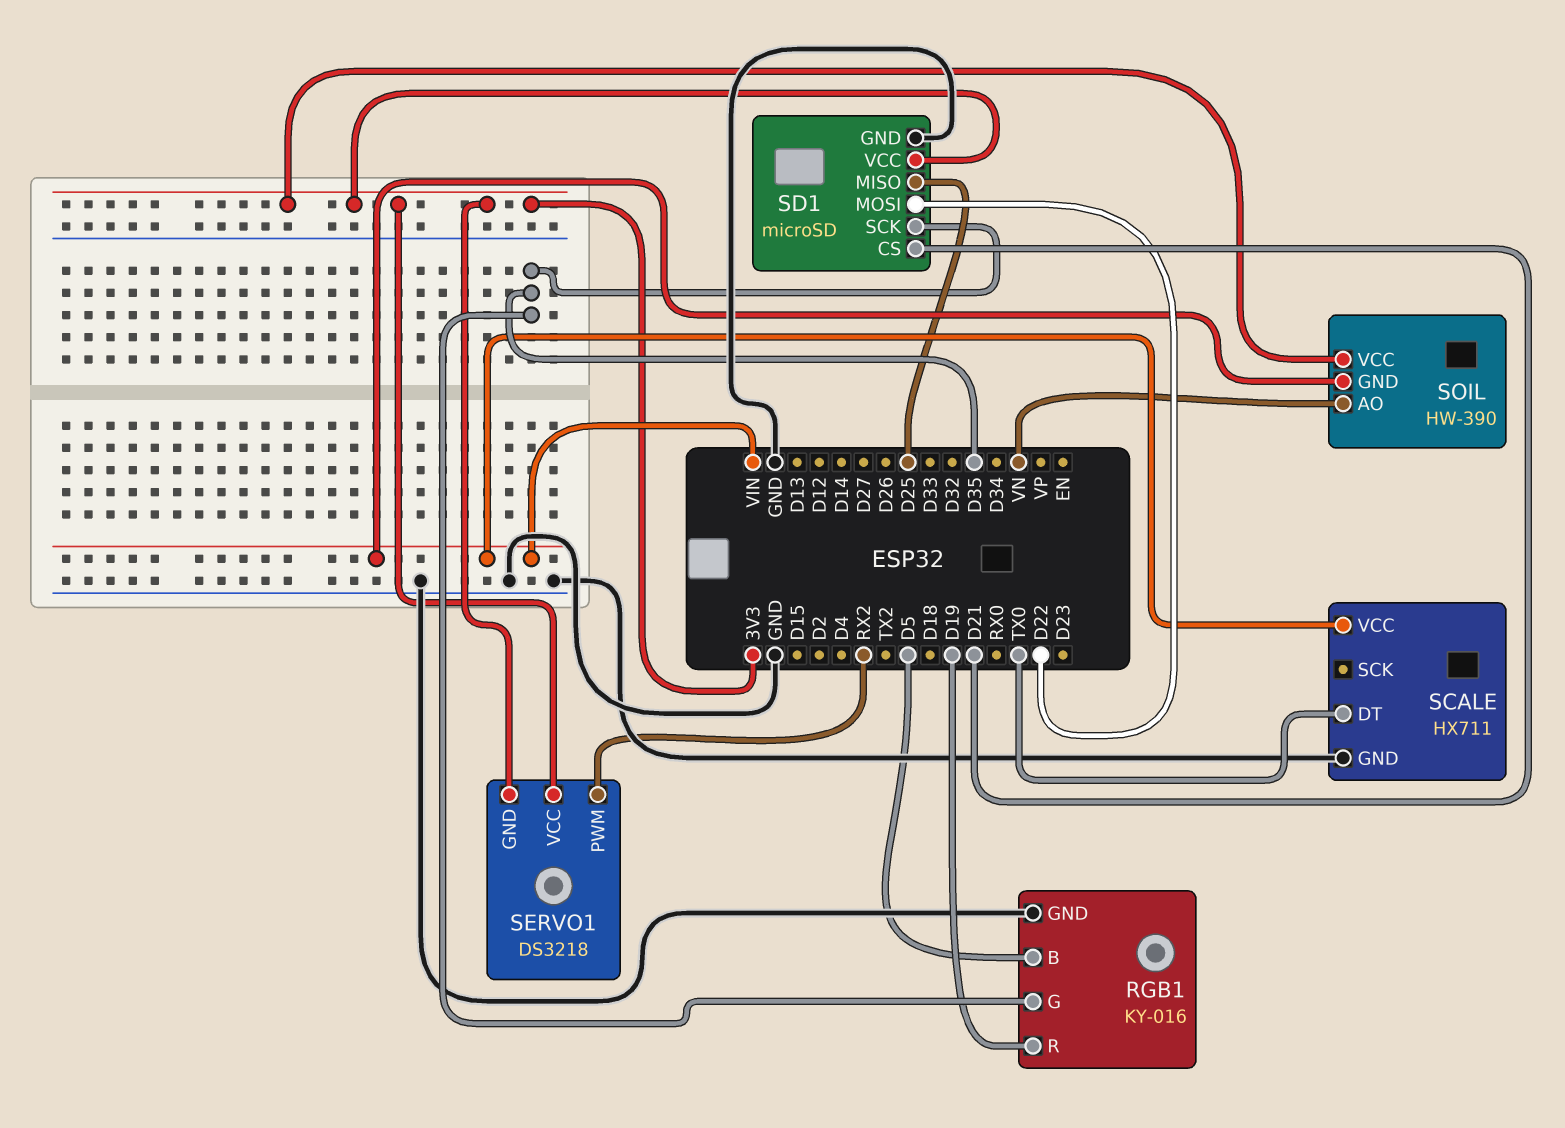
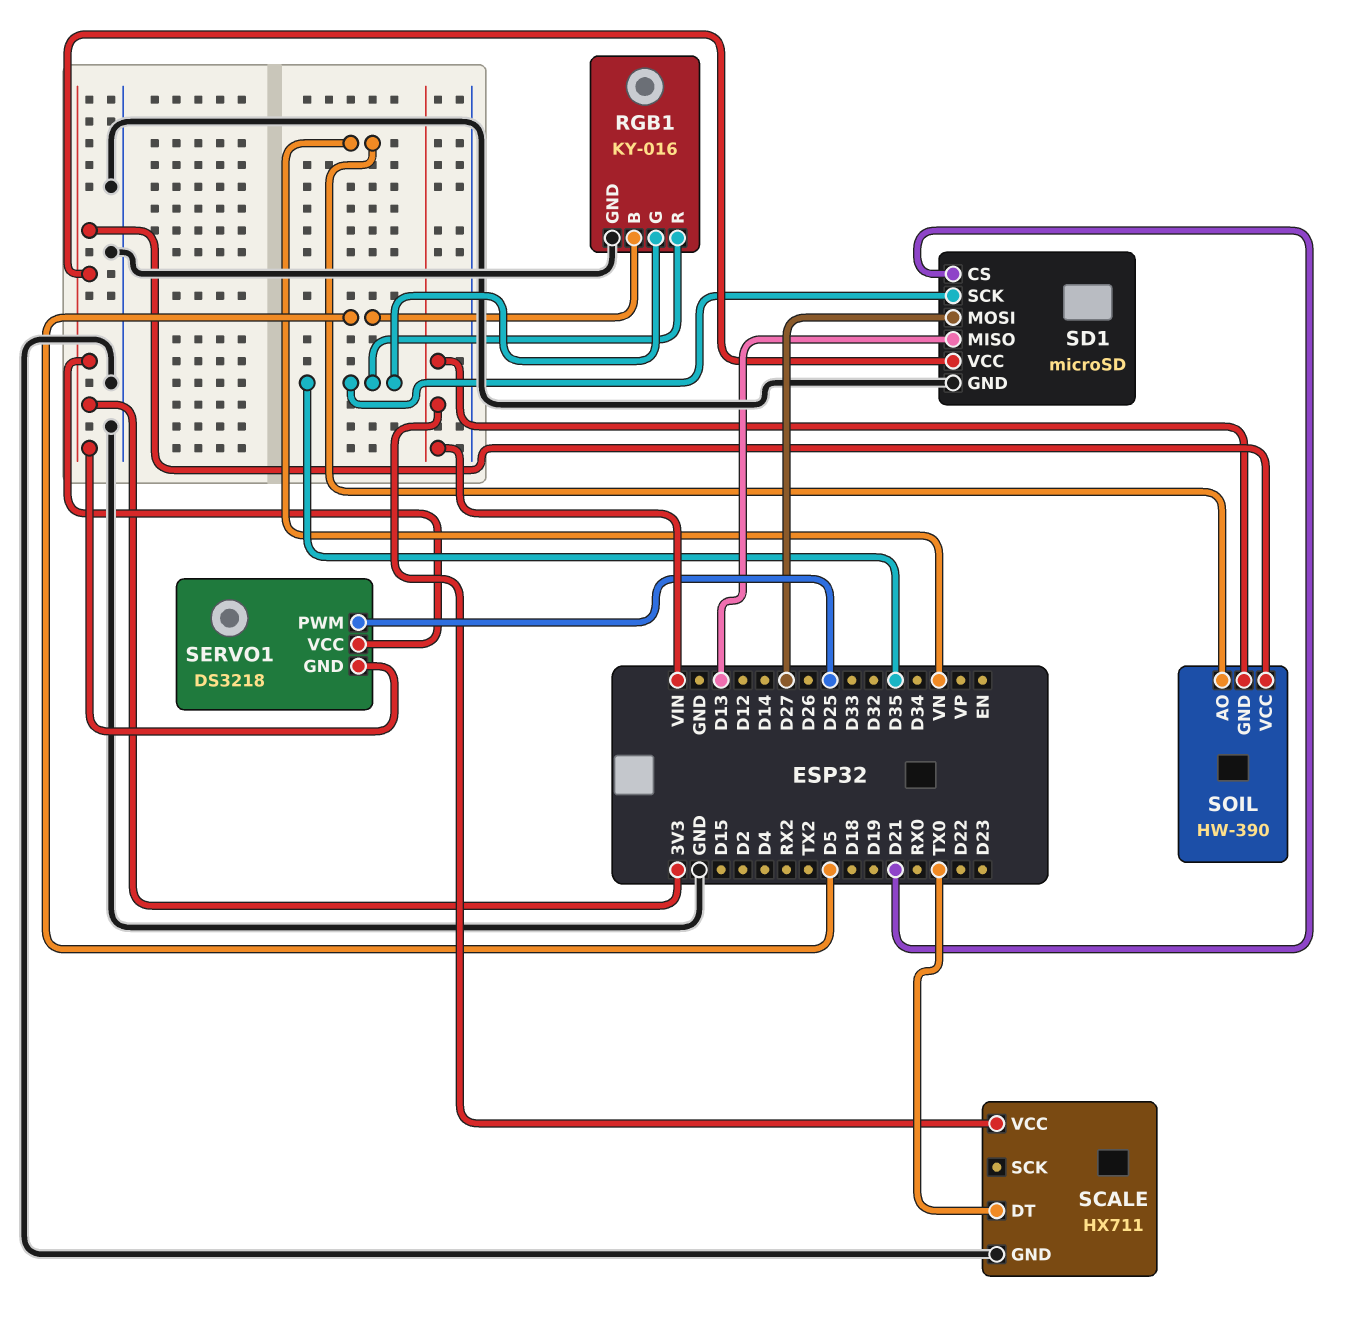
RGB1 pin R: D19 -> D35
SD1 pin MISO: D25 -> D13
SD1 pin MOSI: D22 -> D27
SERVO1 pin PWM: RX2 -> D25

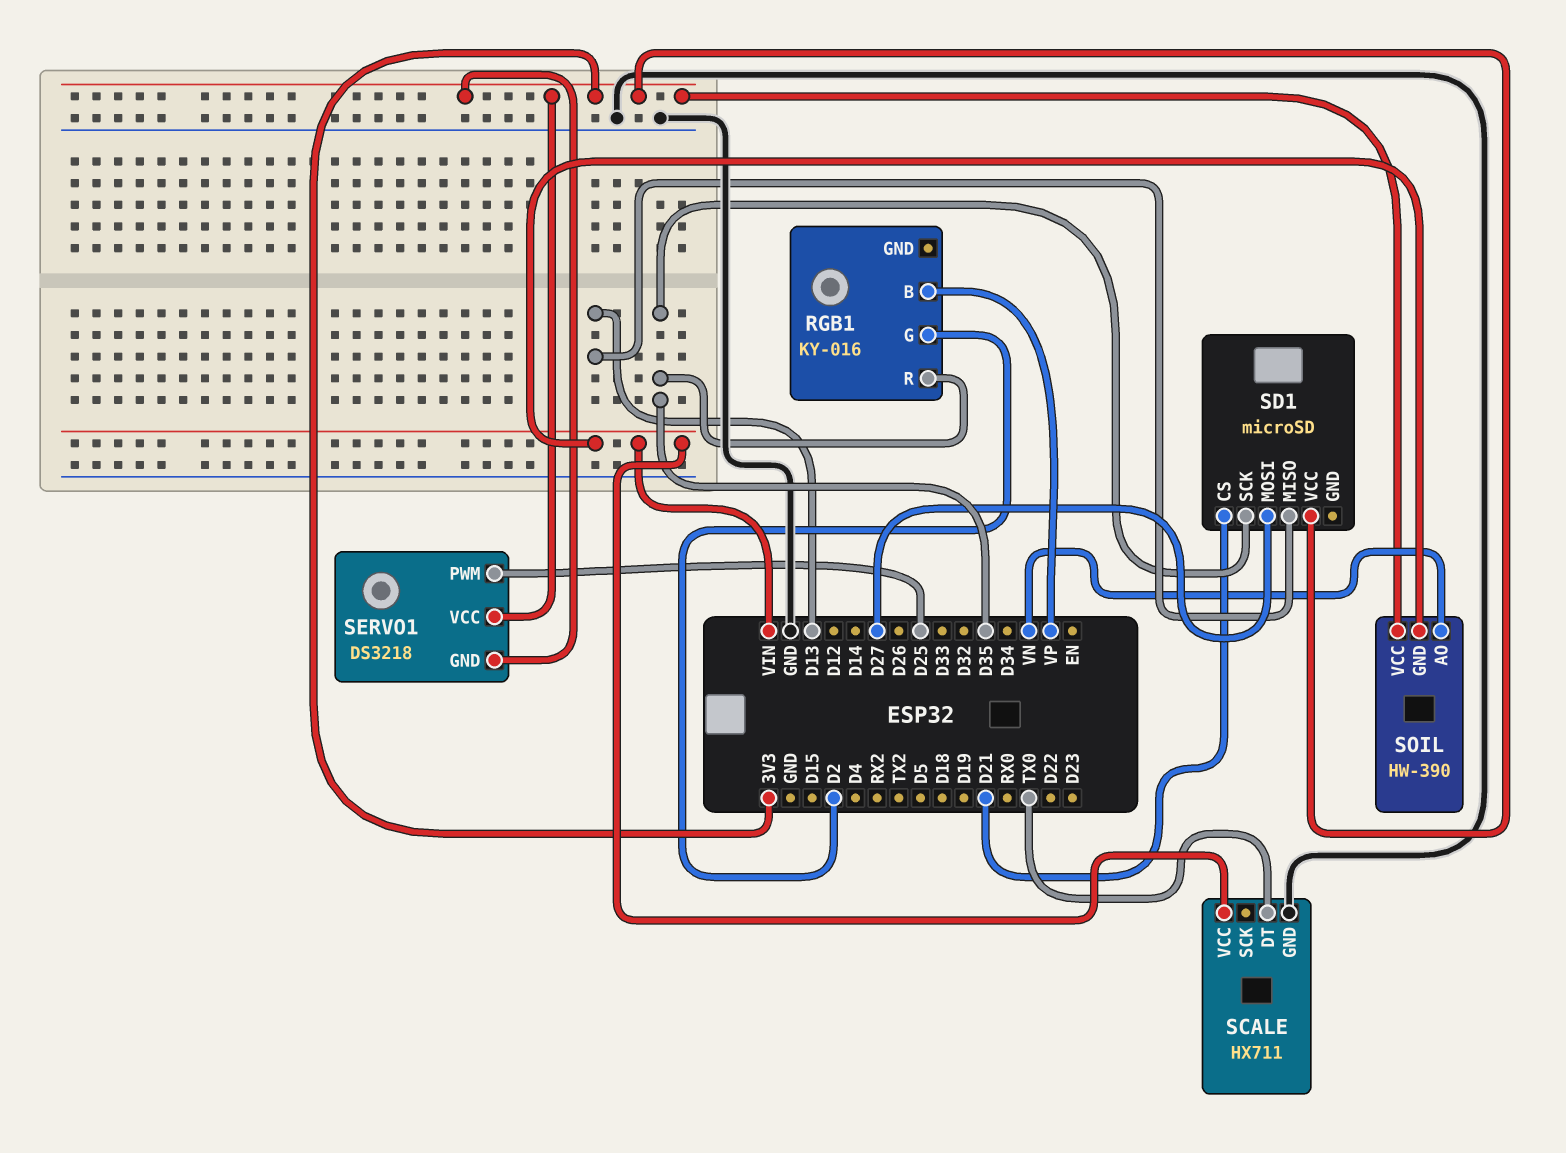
RGB1 pin B: D5 -> VP
RGB1 pin G: D35 -> D2
RGB1 pin GND: GND -> none
SD1 pin GND: GND -> none

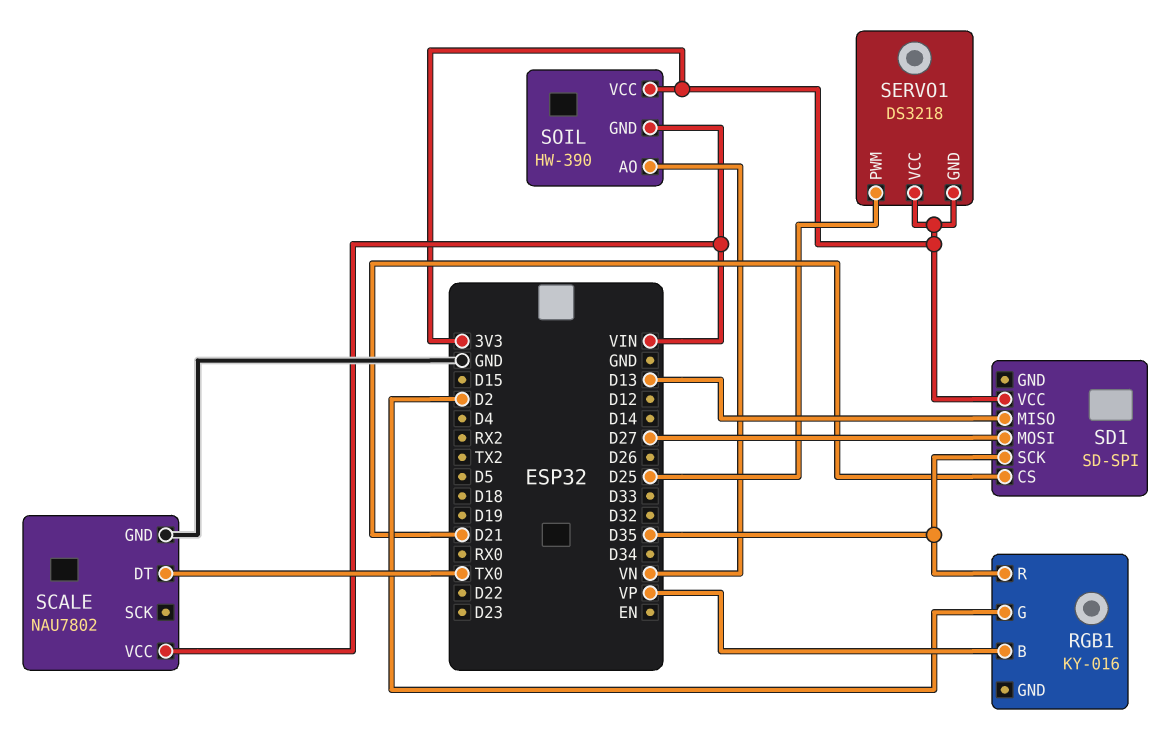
SCALE: HX711 -> NAU7802
SD1: microSD -> SD-SPI

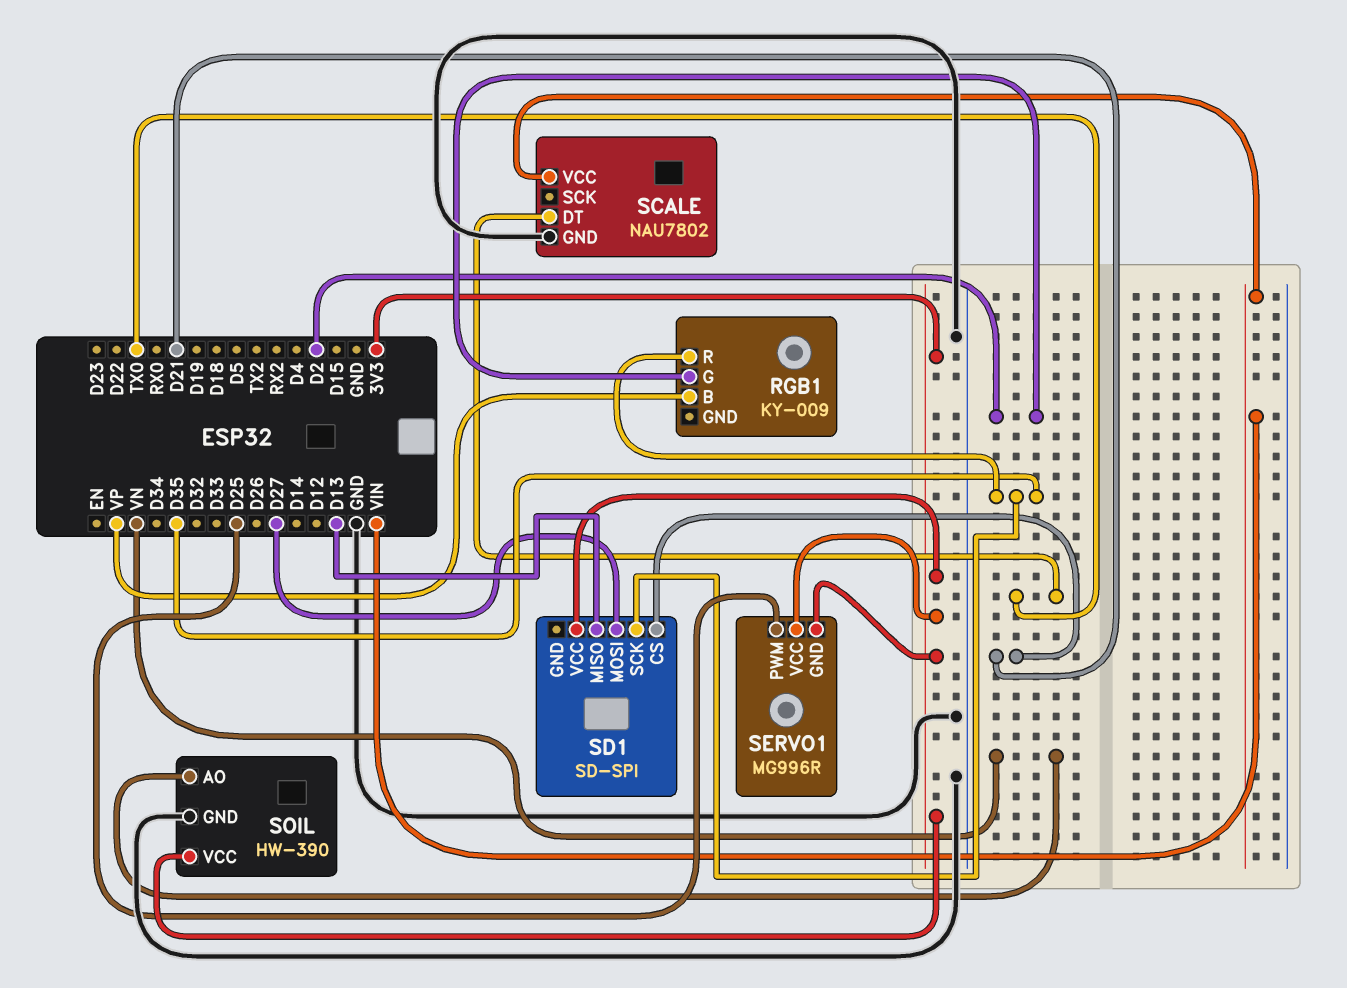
RGB1: KY-016 -> KY-009
SERVO1: DS3218 -> MG996R
SOIL pin GND: VIN -> GND

